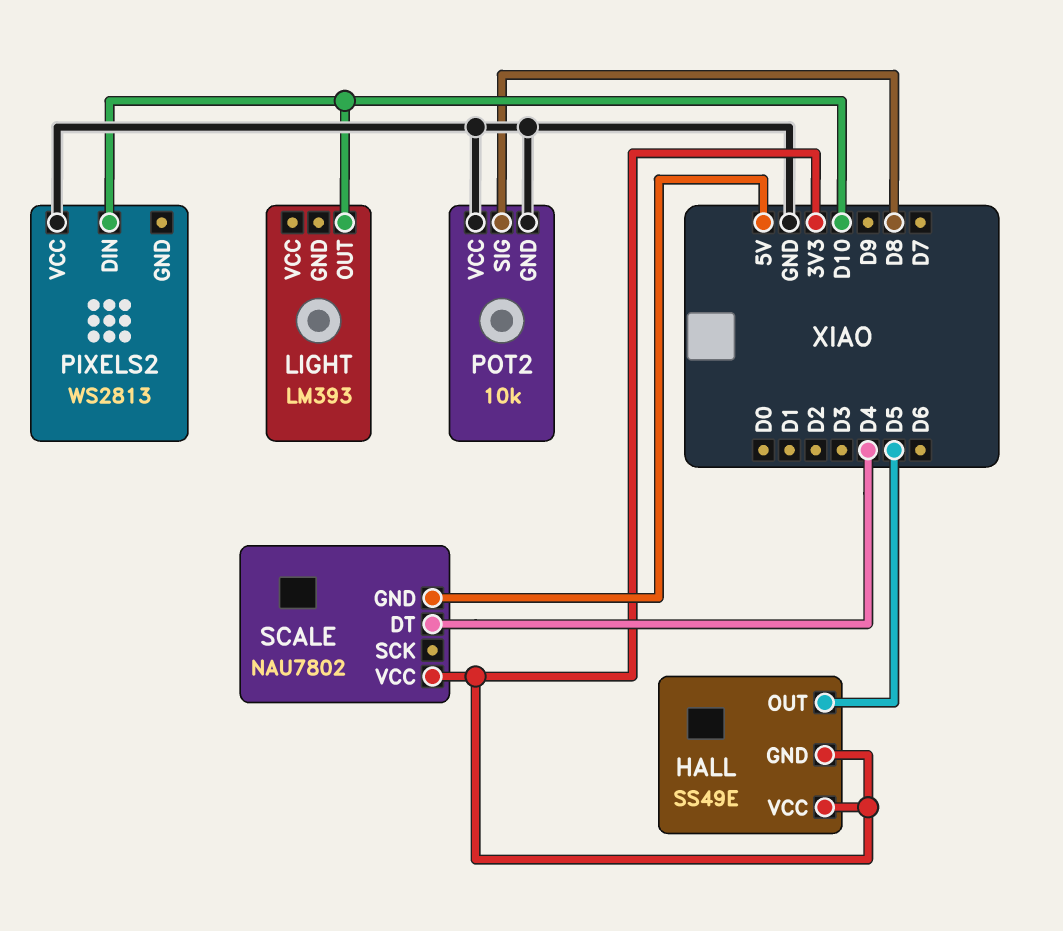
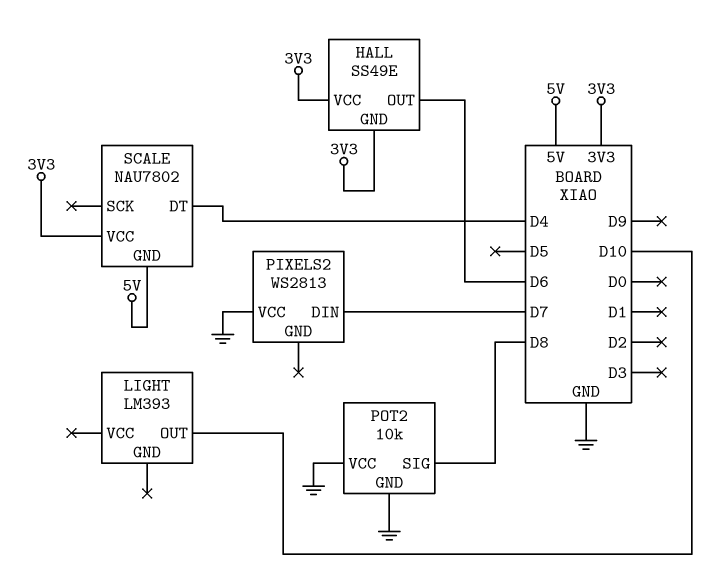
HALL pin OUT: D5 -> D6
PIXELS2 pin DIN: D10 -> D7

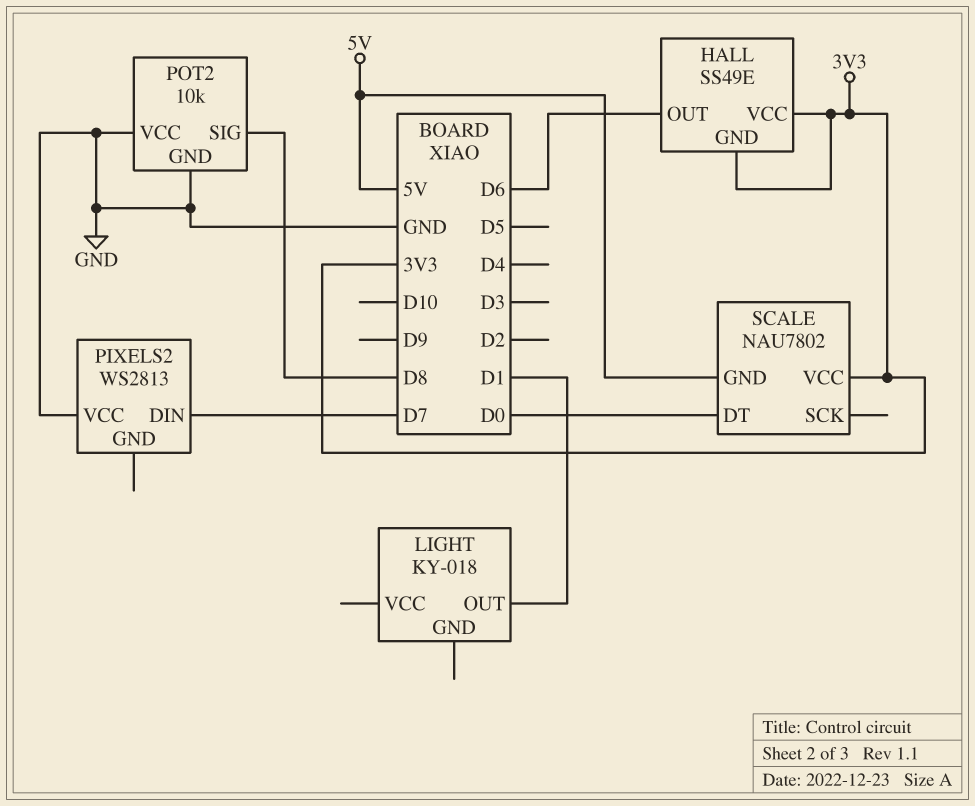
LIGHT: LM393 -> KY-018
LIGHT pin OUT: D10 -> D1
SCALE pin DT: D4 -> D0

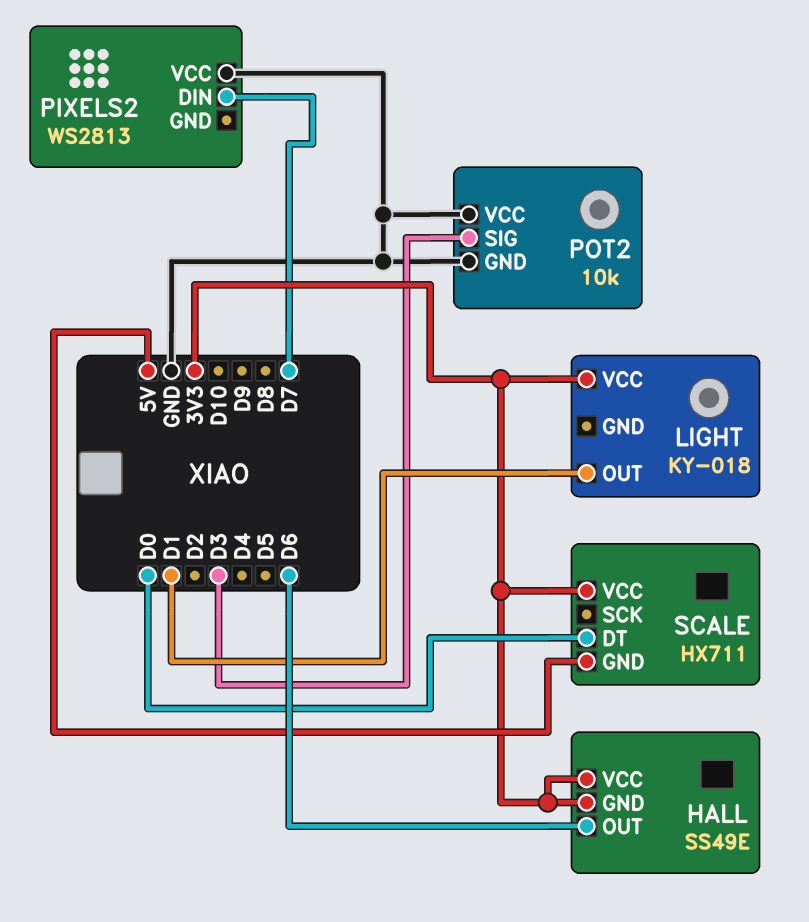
LIGHT pin VCC: none -> 3V3
POT2 pin SIG: D8 -> D3
SCALE: NAU7802 -> HX711

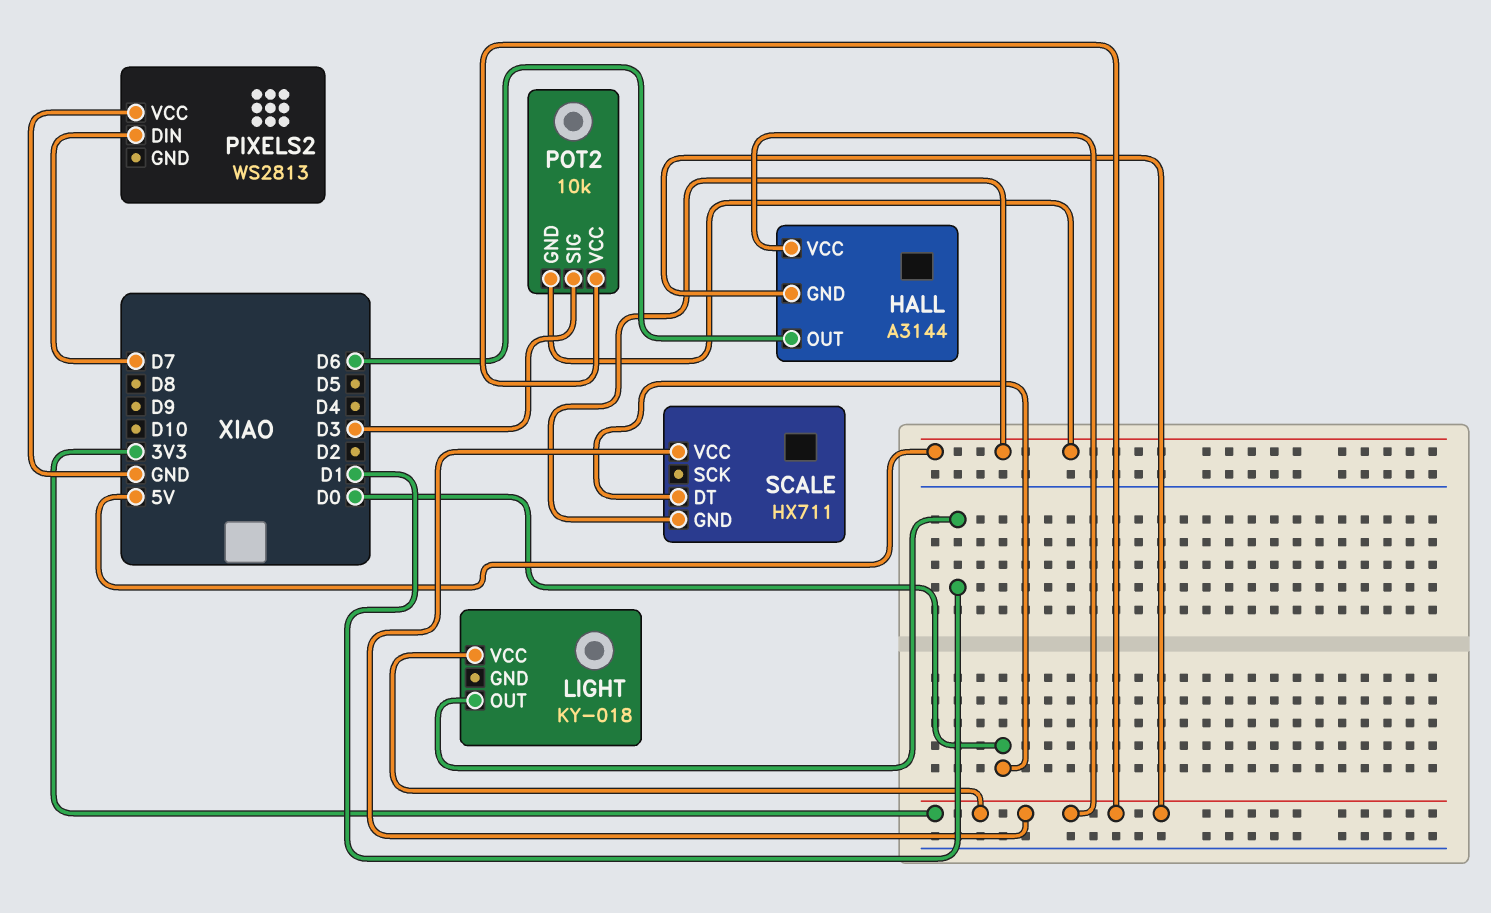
HALL: SS49E -> A3144
POT2 pin GND: GND -> 5V
POT2 pin VCC: GND -> 3V3

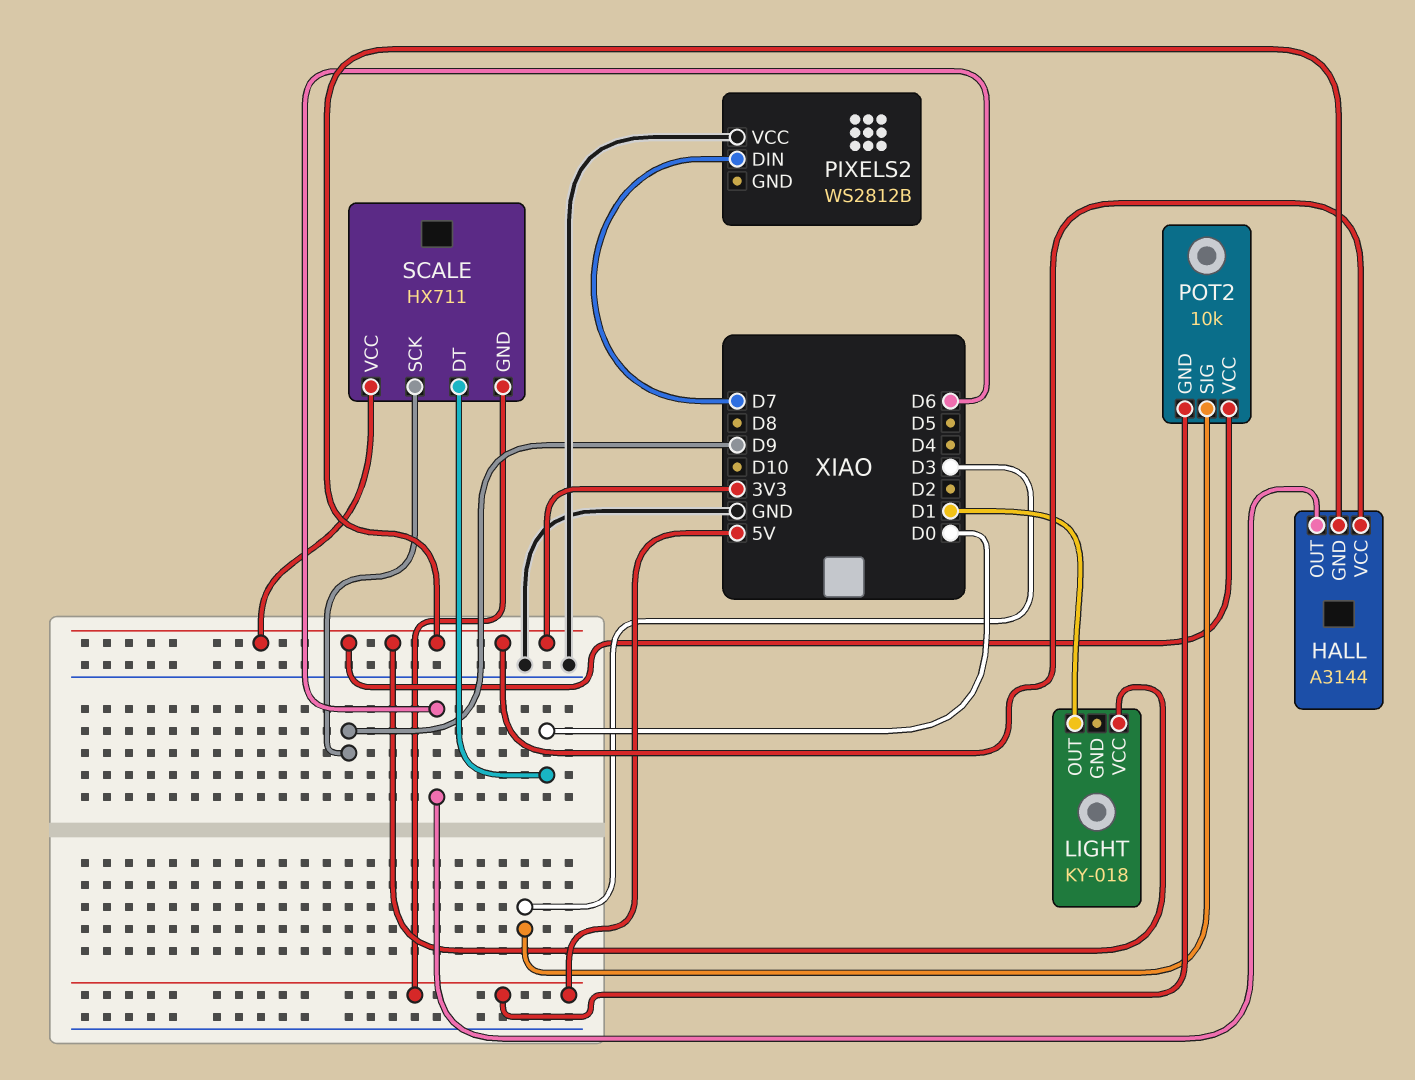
PIXELS2: WS2813 -> WS2812B
SCALE pin SCK: none -> D9

